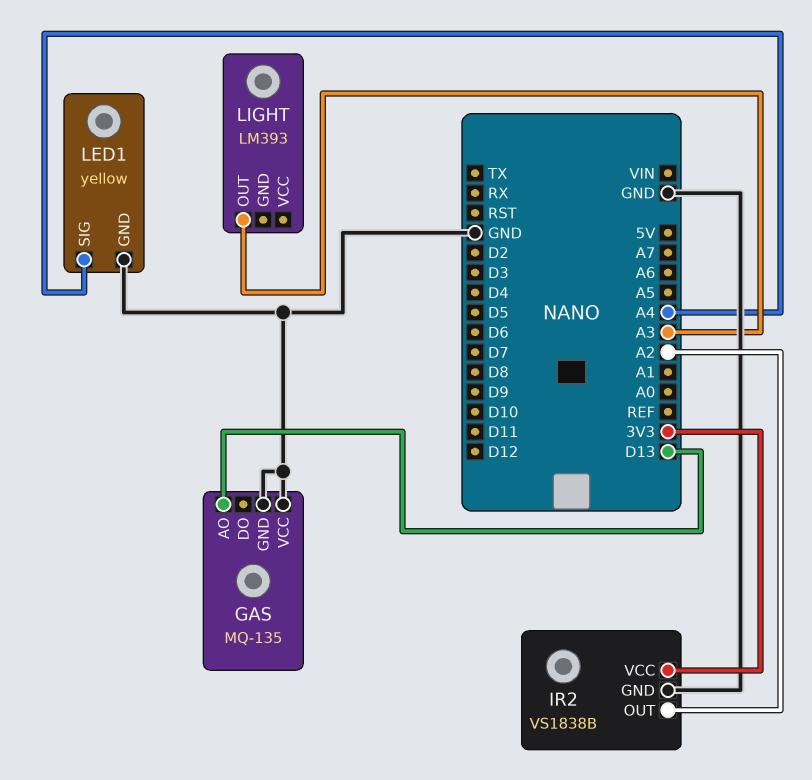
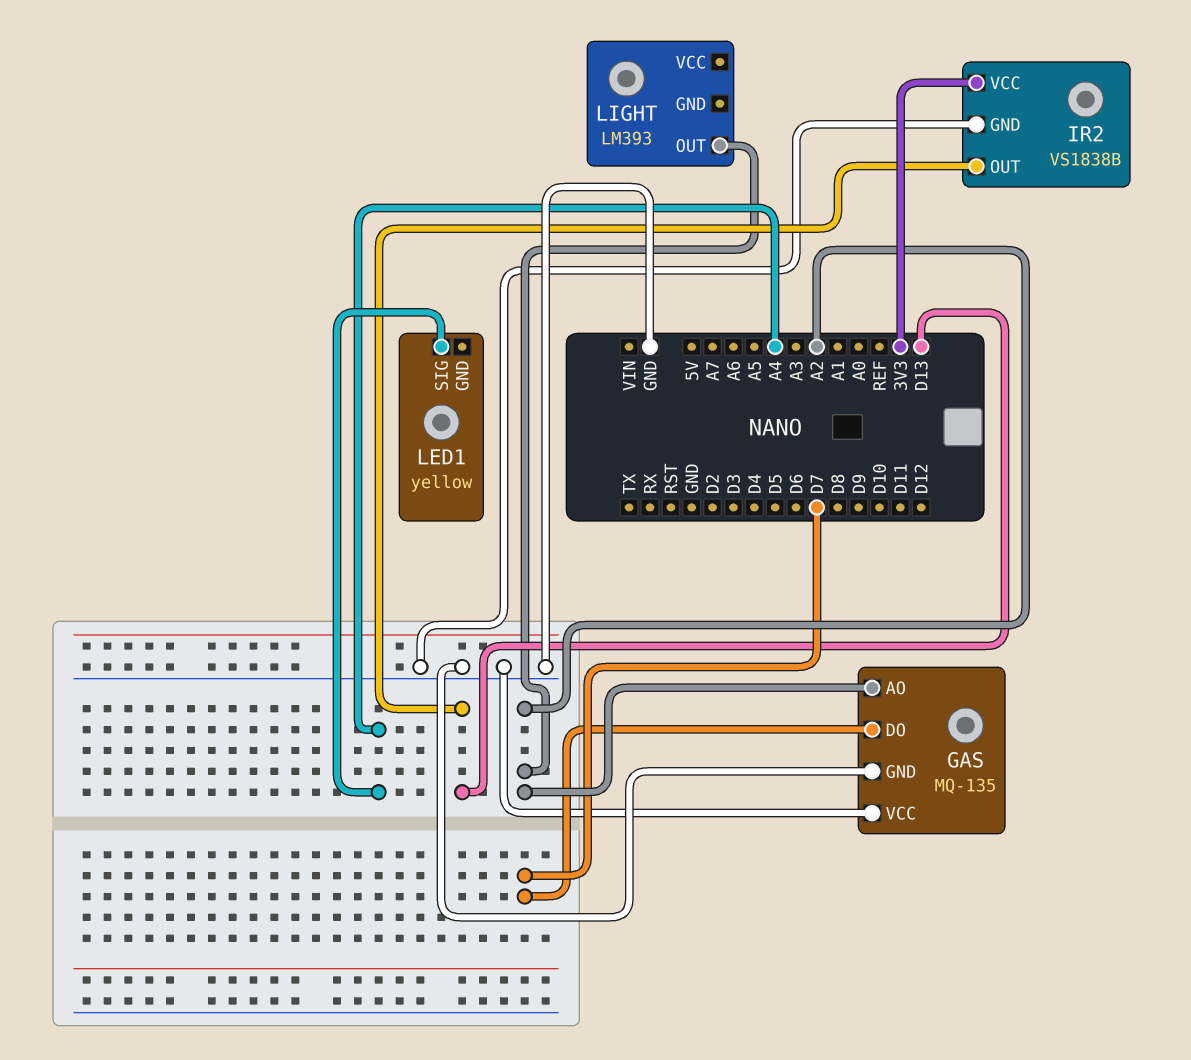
GAS pin AO: D13 -> A2
GAS pin DO: none -> D7
IR2 pin OUT: A2 -> D13
LED1 pin GND: GND -> none
LIGHT pin OUT: A3 -> A2

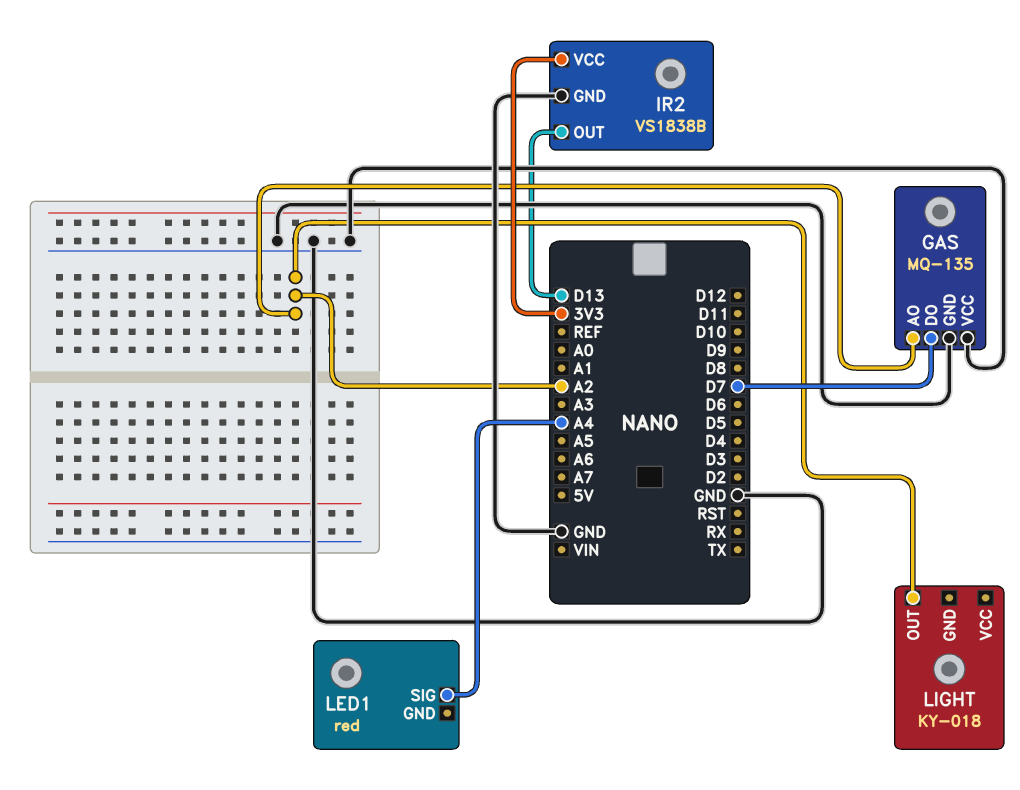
LED1: yellow -> red
LIGHT: LM393 -> KY-018

